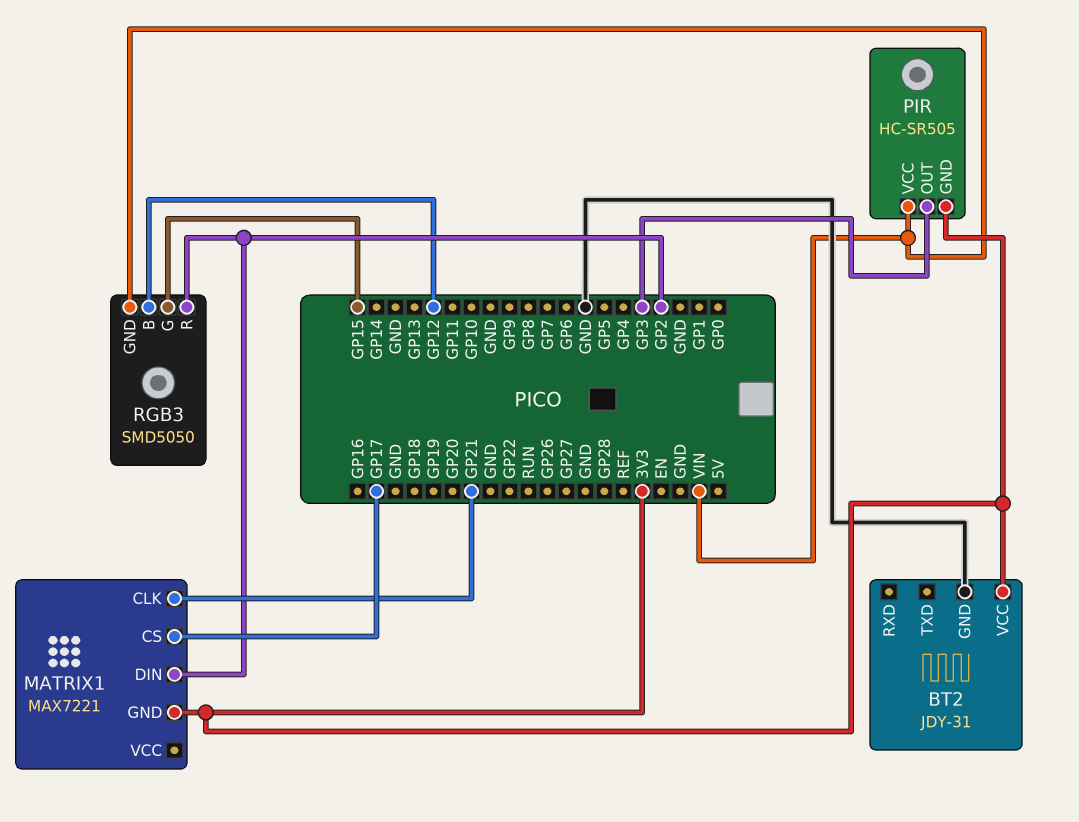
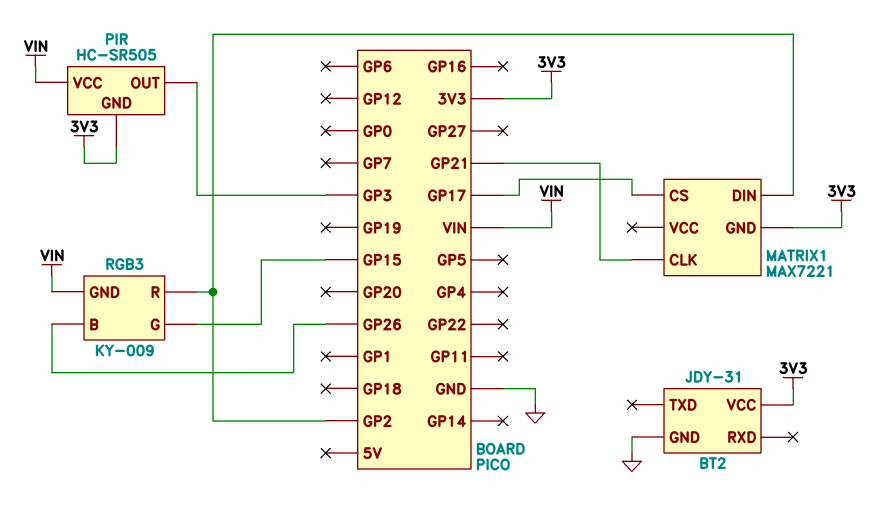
RGB3: SMD5050 -> KY-009
RGB3 pin B: GP12 -> GP26

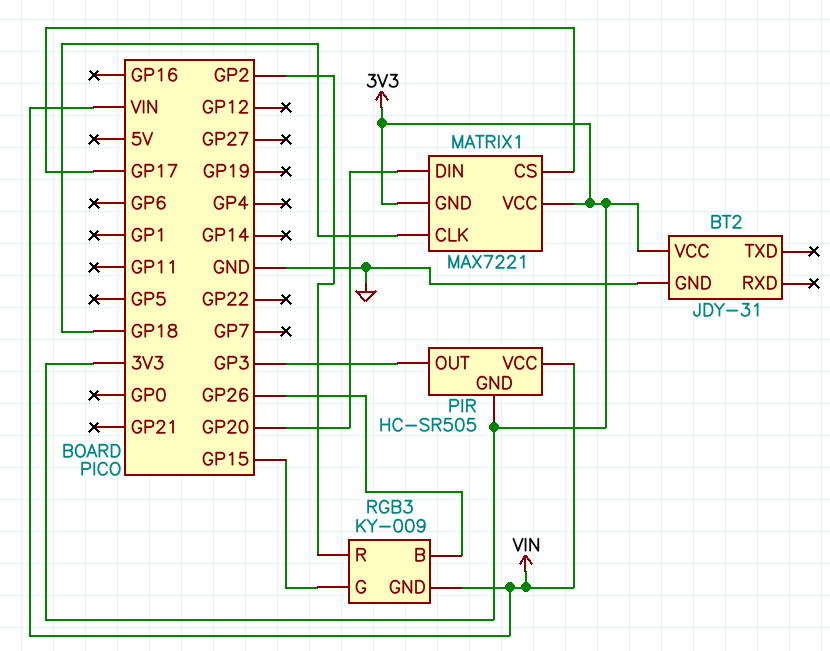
MATRIX1 pin CLK: GP21 -> GP18
MATRIX1 pin DIN: GP2 -> GP20
MATRIX1 pin VCC: none -> 3V3

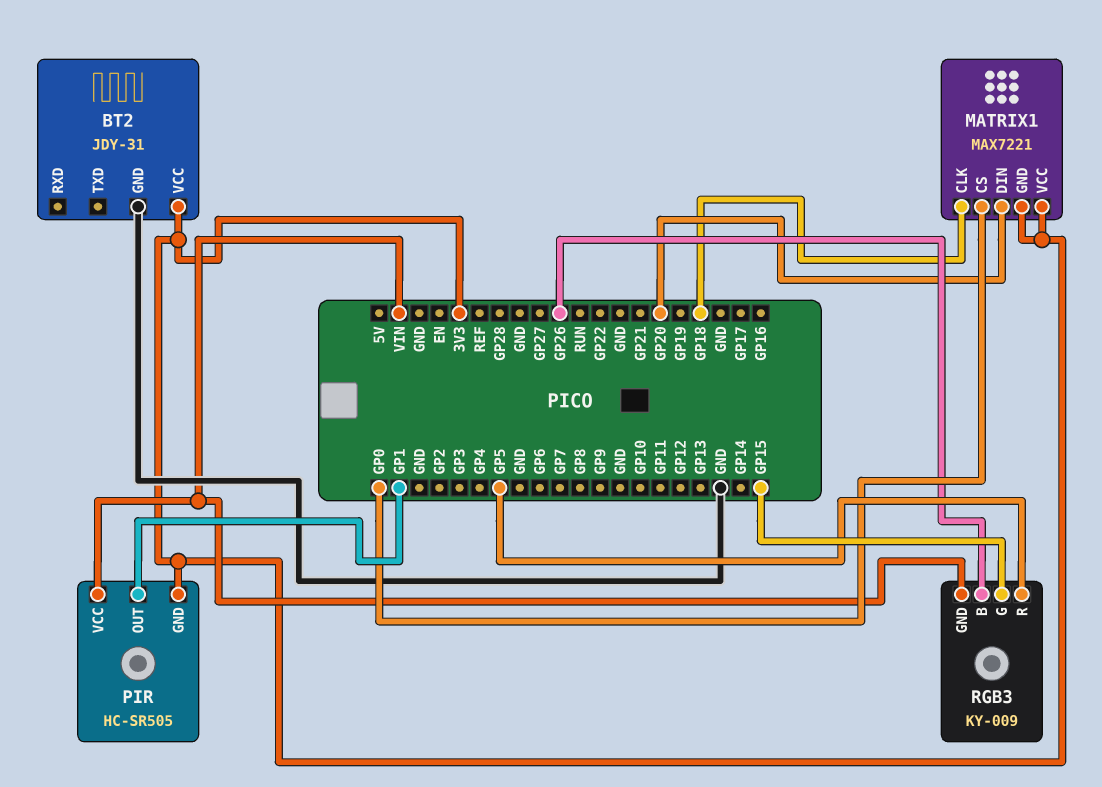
MATRIX1 pin CS: GP17 -> GP0
PIR pin OUT: GP3 -> GP1
RGB3 pin R: GP2 -> GP5

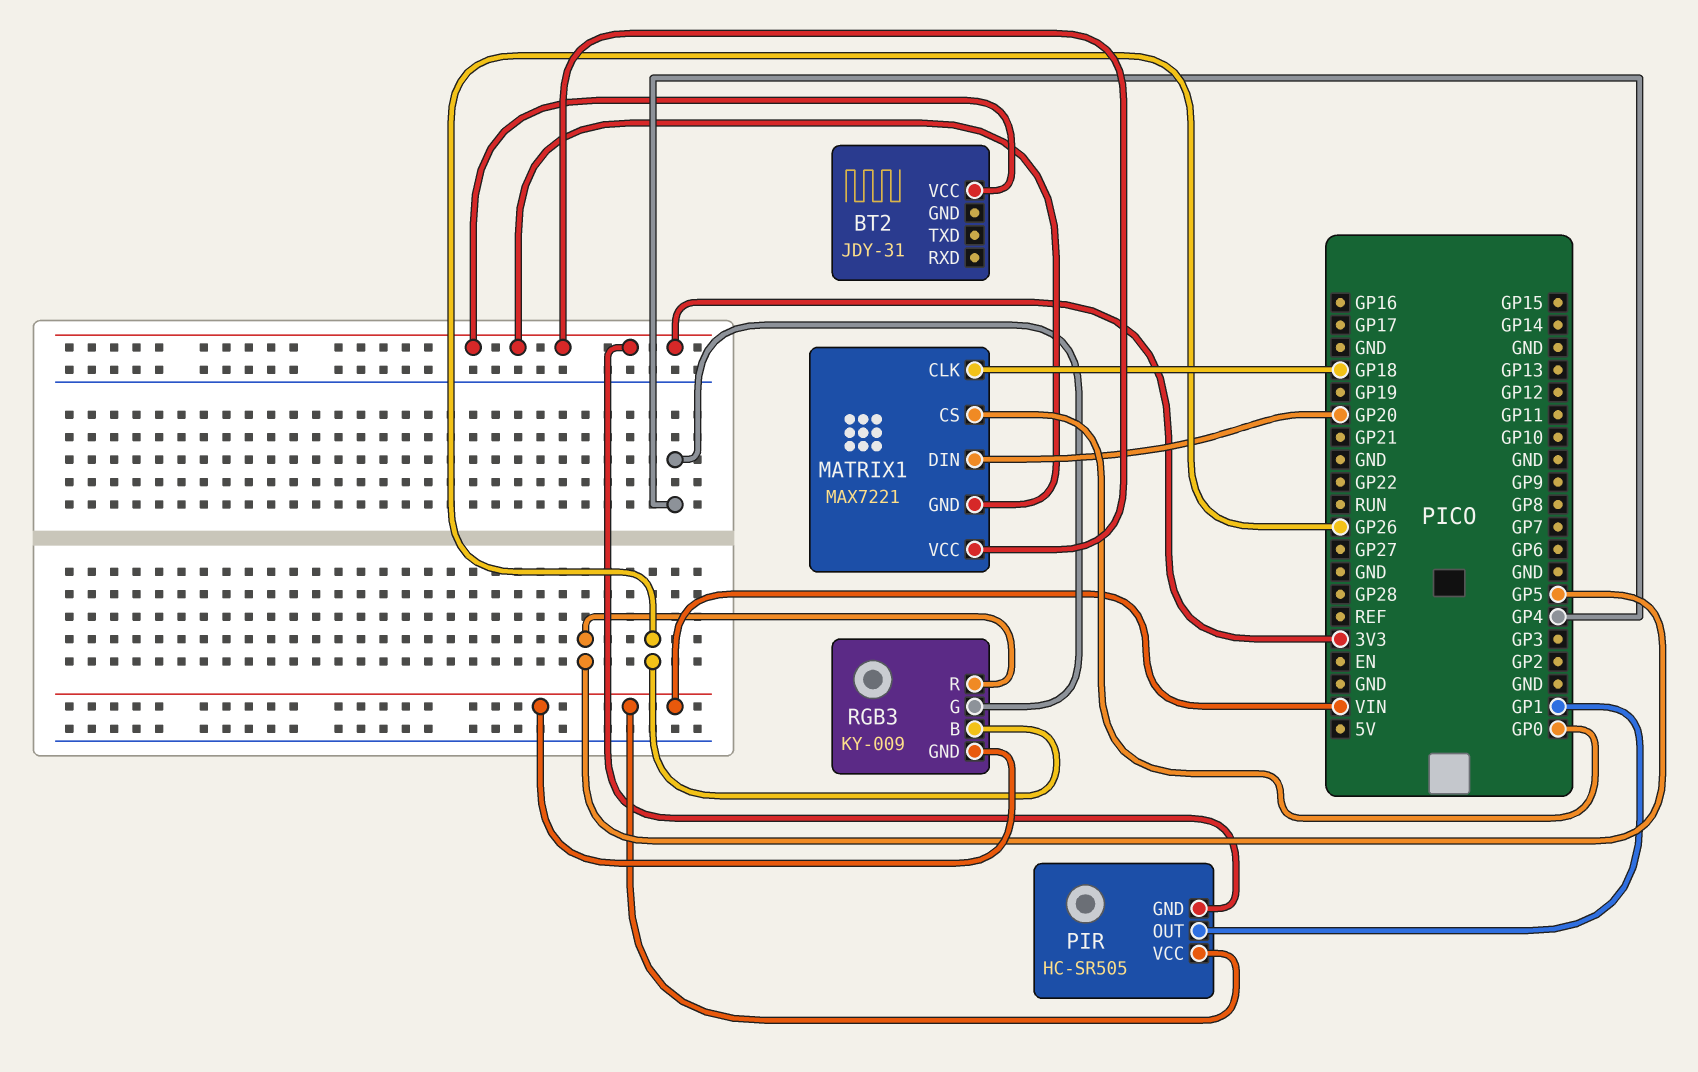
BT2 pin GND: GND -> none
RGB3 pin G: GP15 -> GP4

